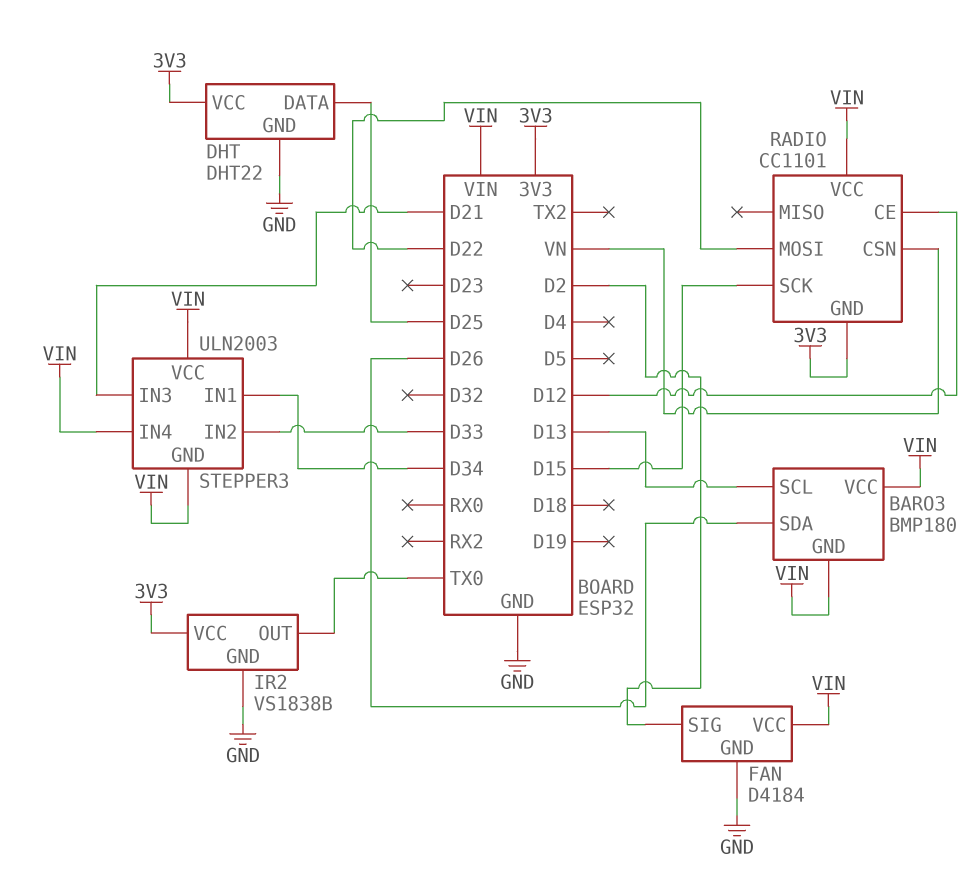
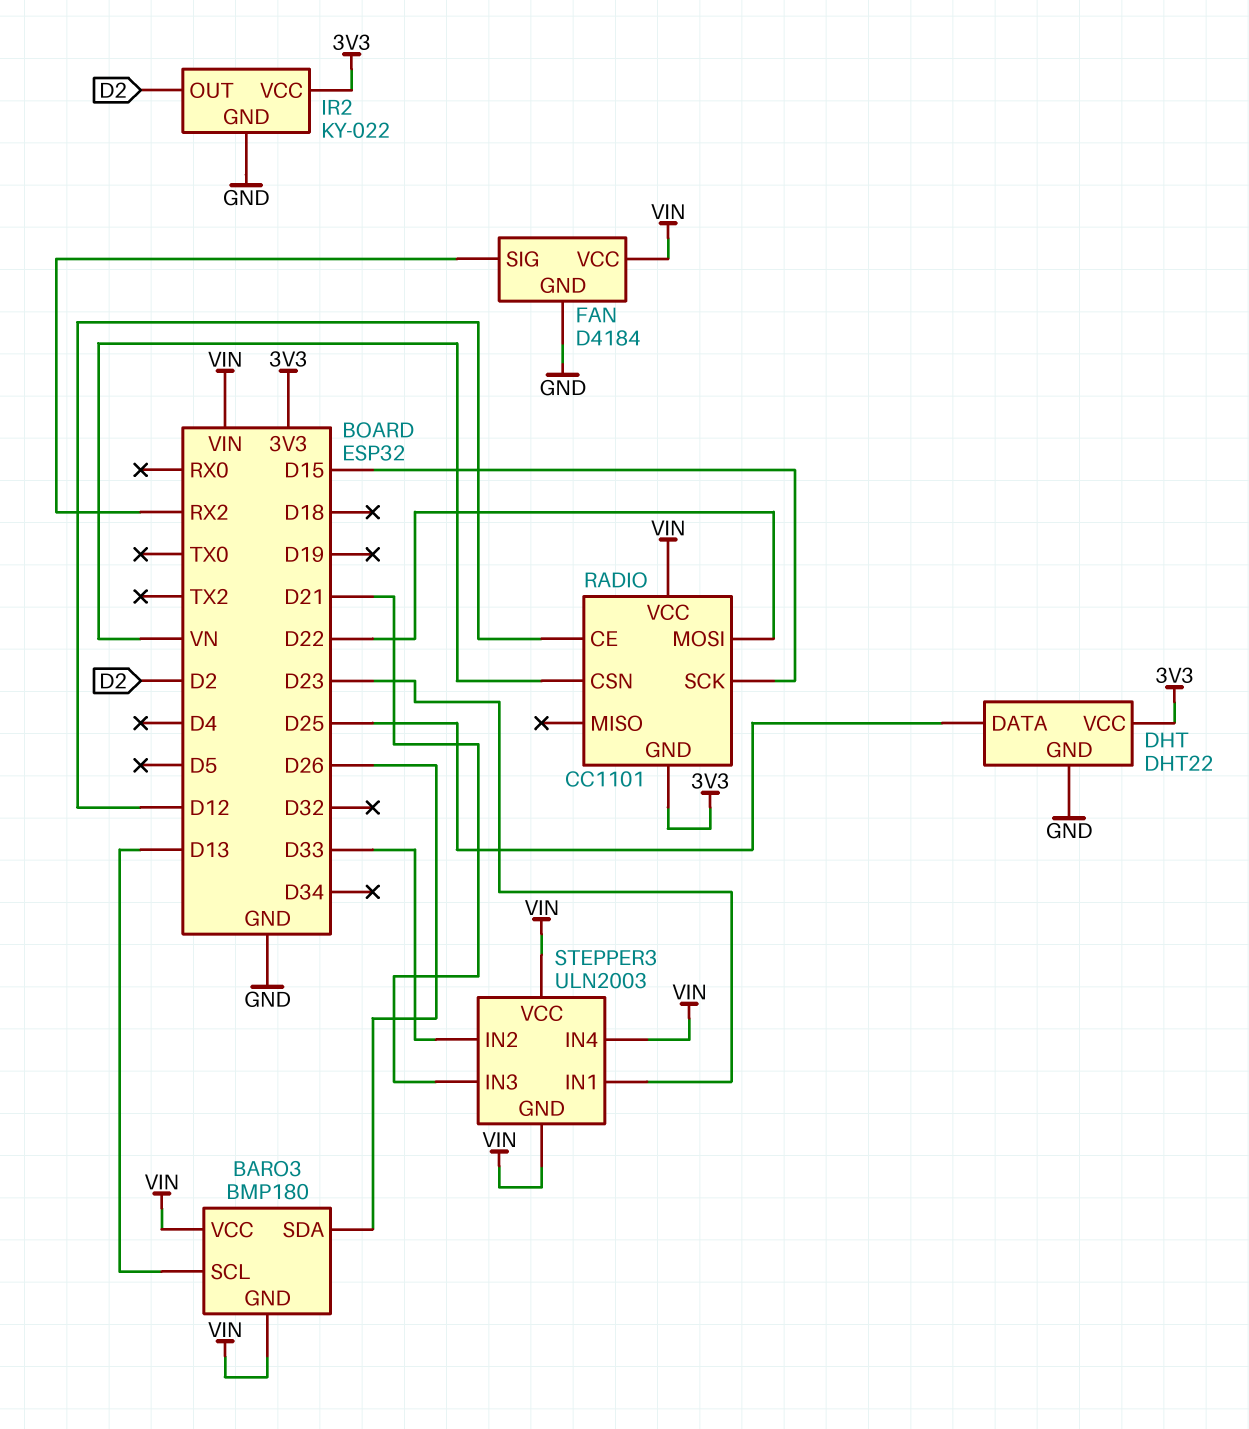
FAN pin SIG: D2 -> RX2
IR2: VS1838B -> KY-022
IR2 pin OUT: TX0 -> D2
STEPPER3 pin IN1: D34 -> D23

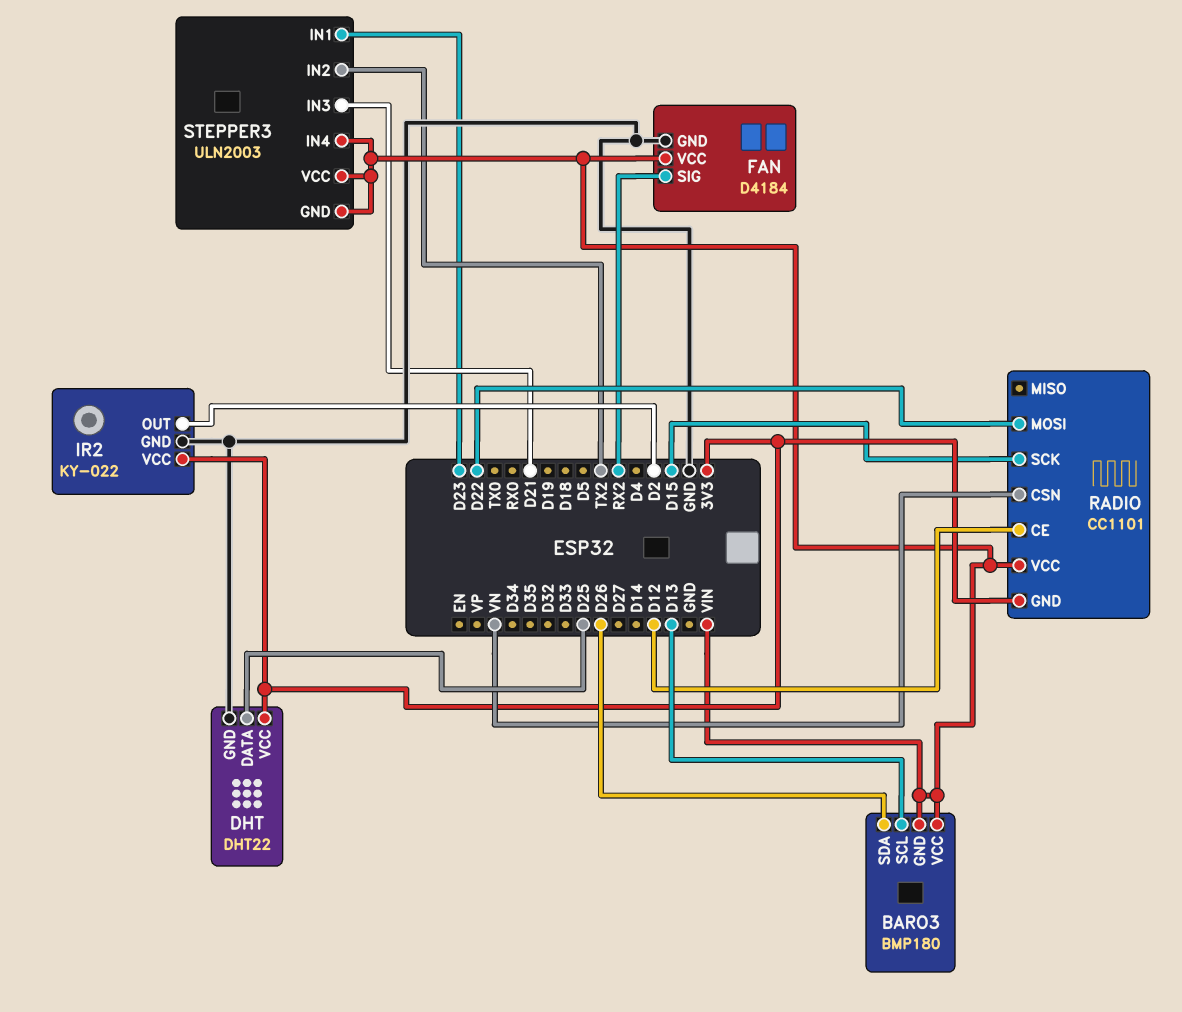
STEPPER3 pin IN2: D33 -> TX2

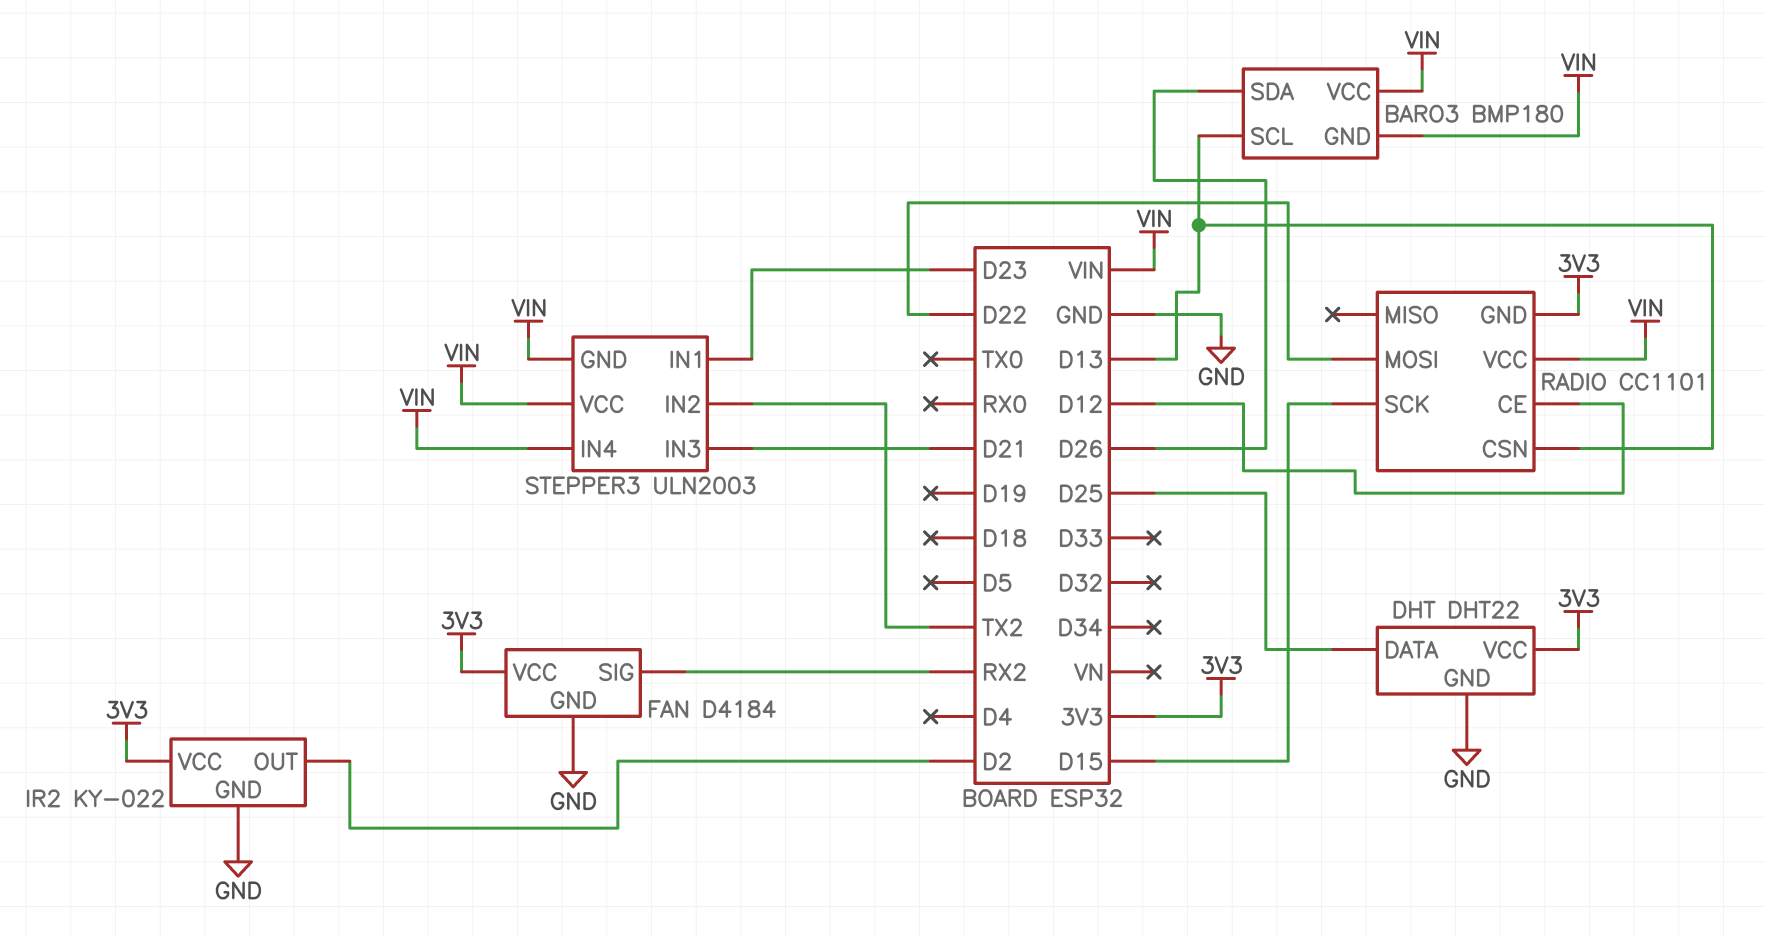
FAN pin VCC: VIN -> 3V3
RADIO pin CSN: VN -> D13

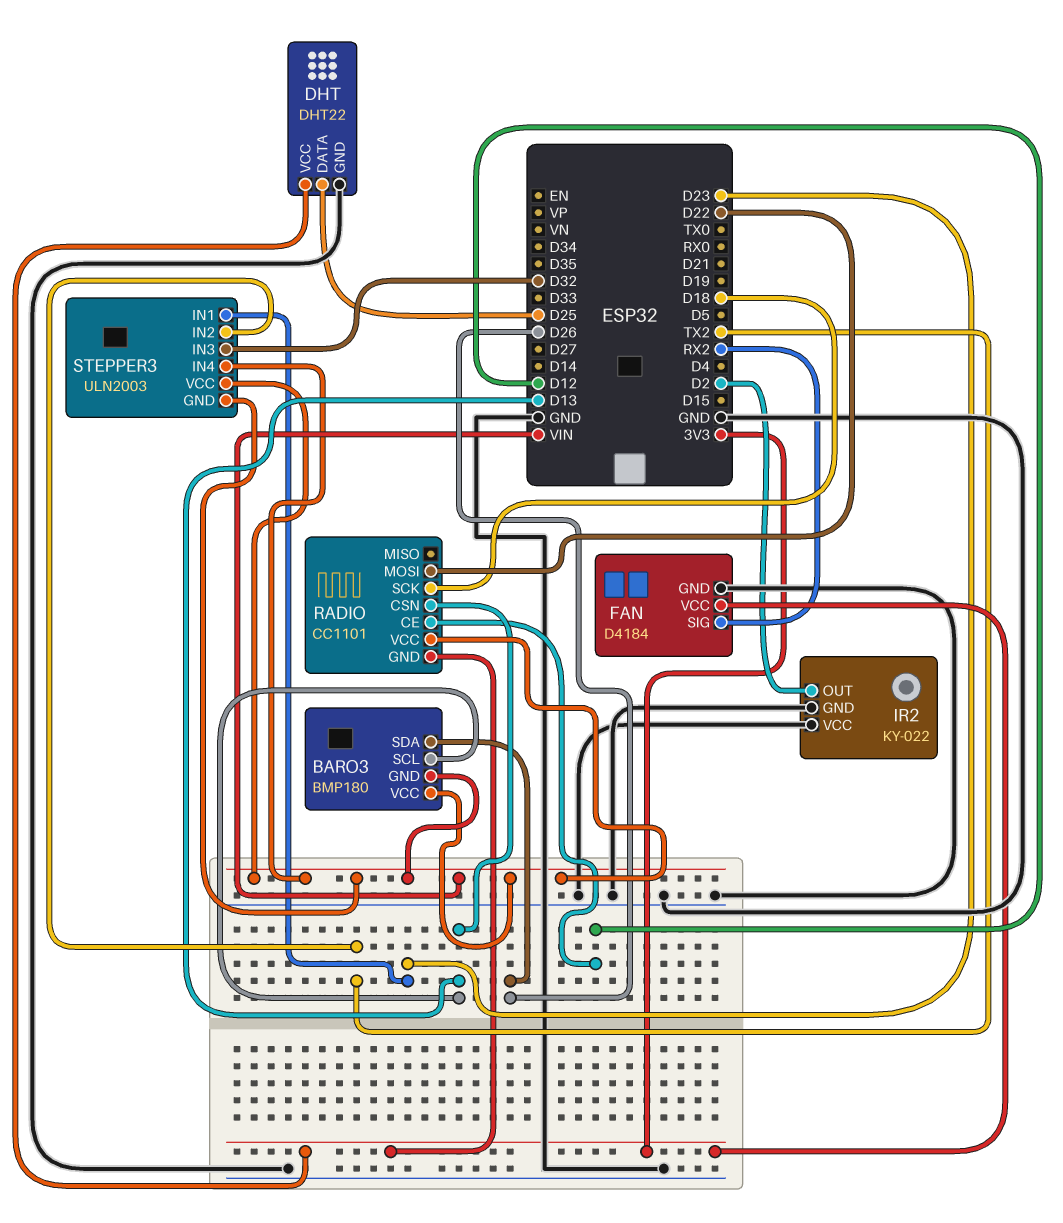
IR2 pin VCC: 3V3 -> GND
RADIO pin SCK: D15 -> D18
STEPPER3 pin IN3: D21 -> D32

